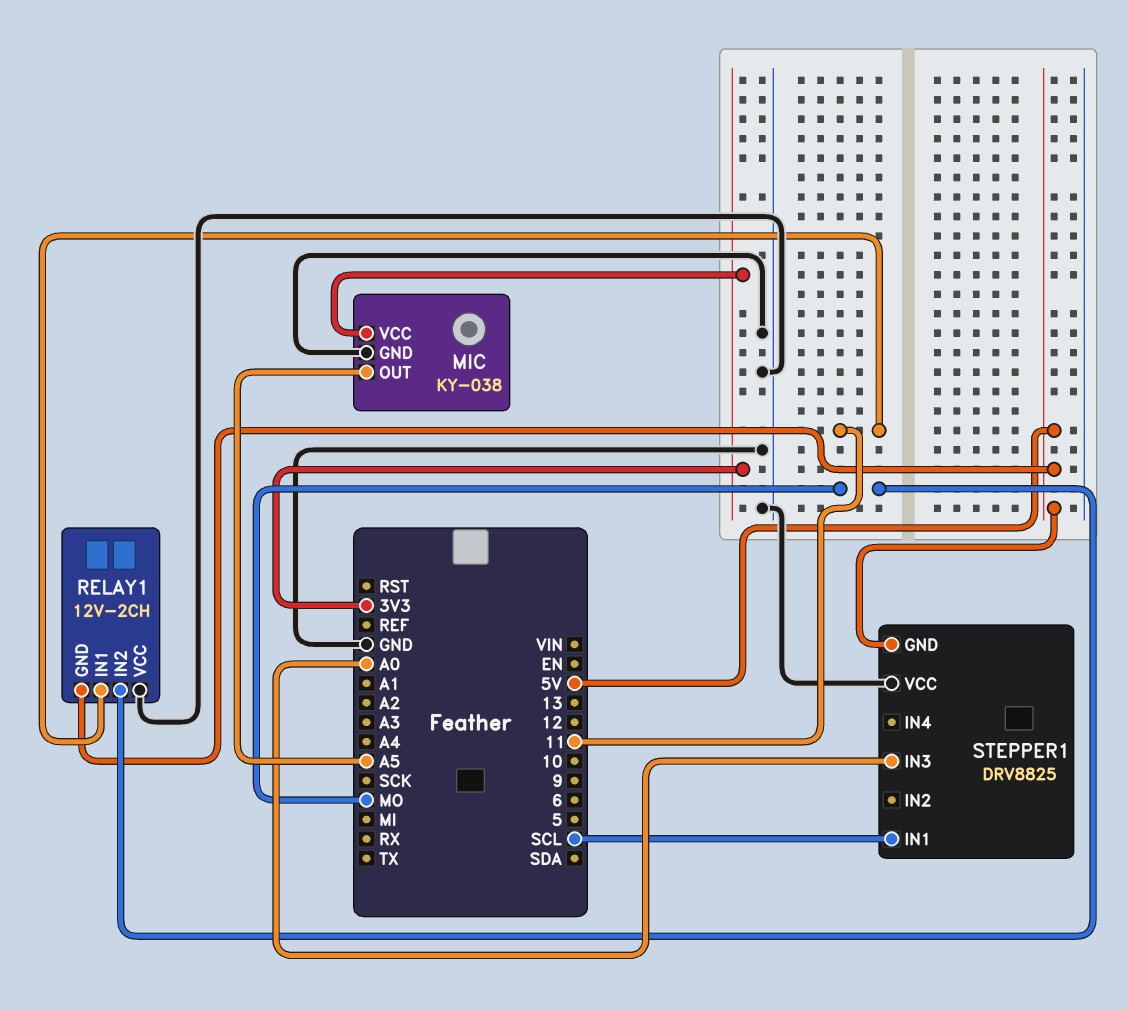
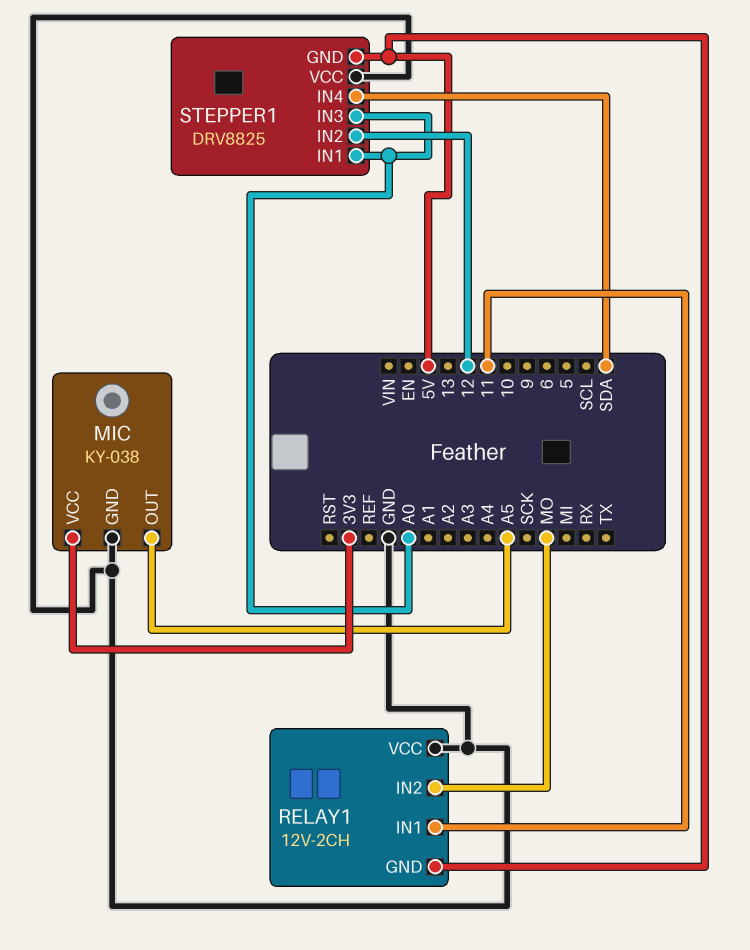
STEPPER1 pin IN1: SCL -> A0
STEPPER1 pin IN2: none -> 12
STEPPER1 pin IN4: none -> SDA

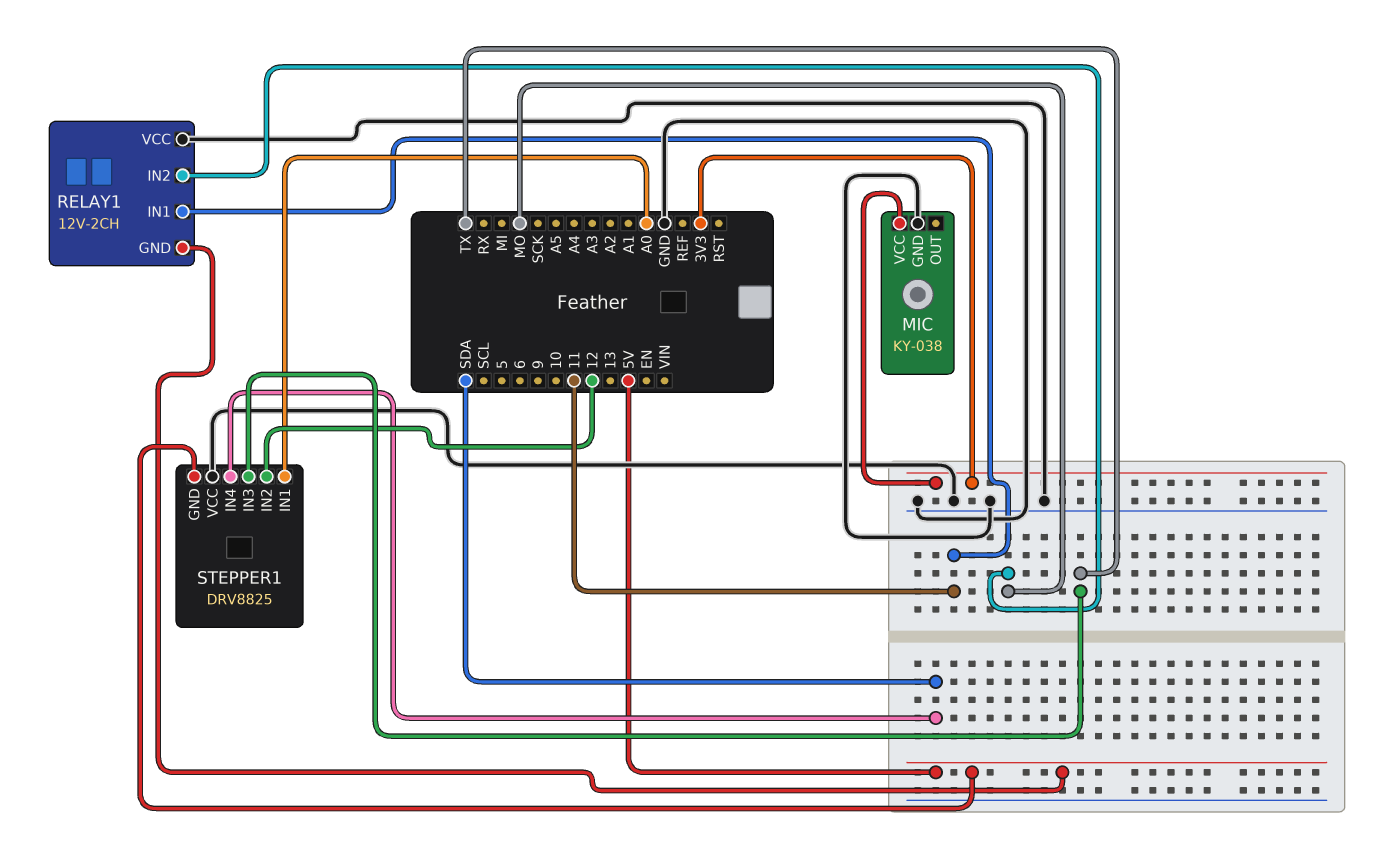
MIC pin OUT: A5 -> none
STEPPER1 pin IN3: A0 -> TX

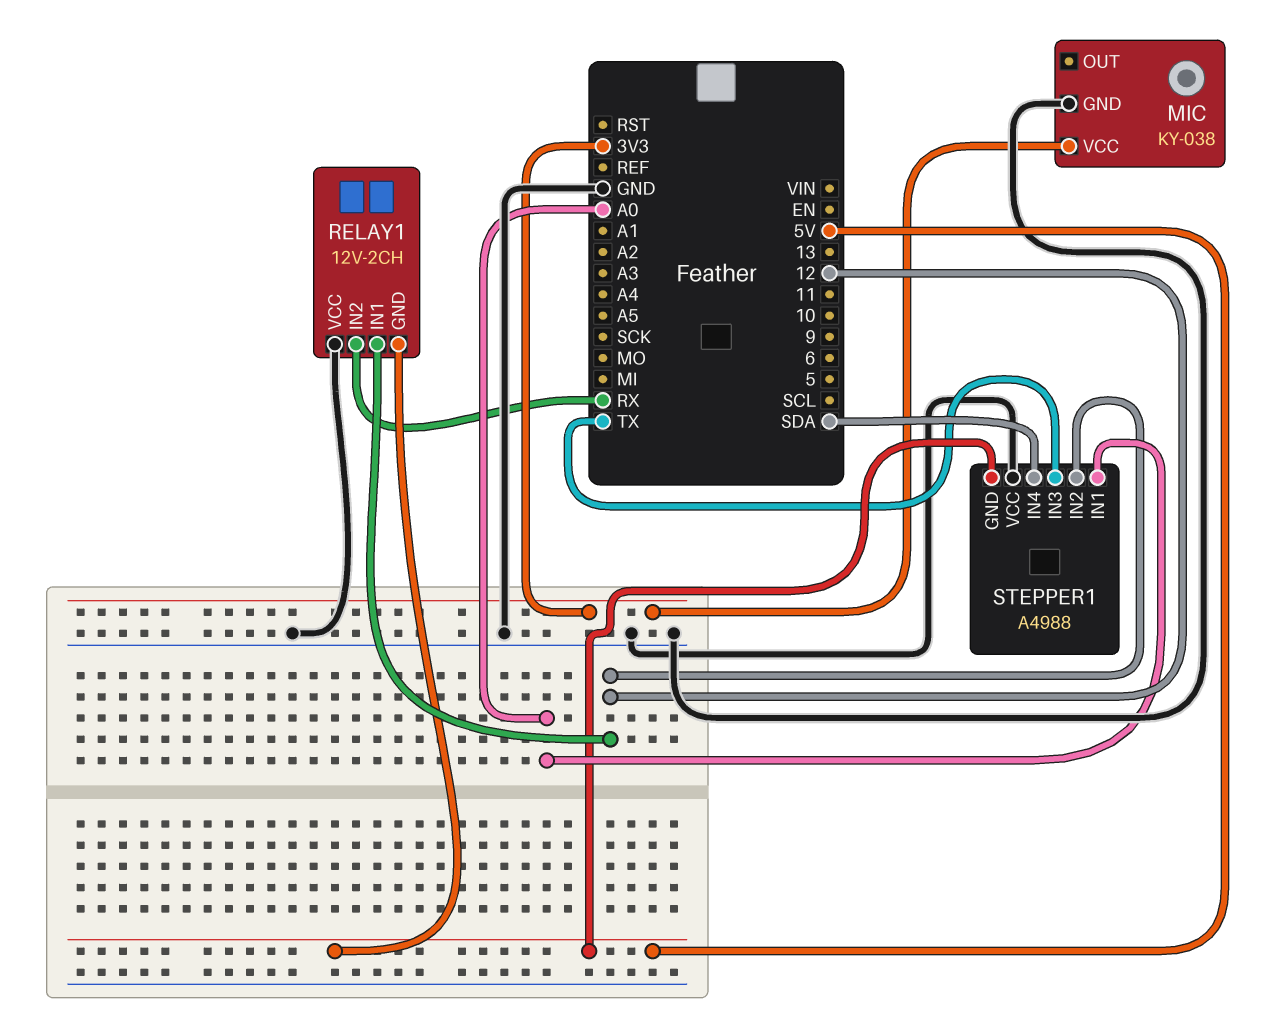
RELAY1 pin IN1: 11 -> 12
RELAY1 pin IN2: MO -> RX
STEPPER1: DRV8825 -> A4988

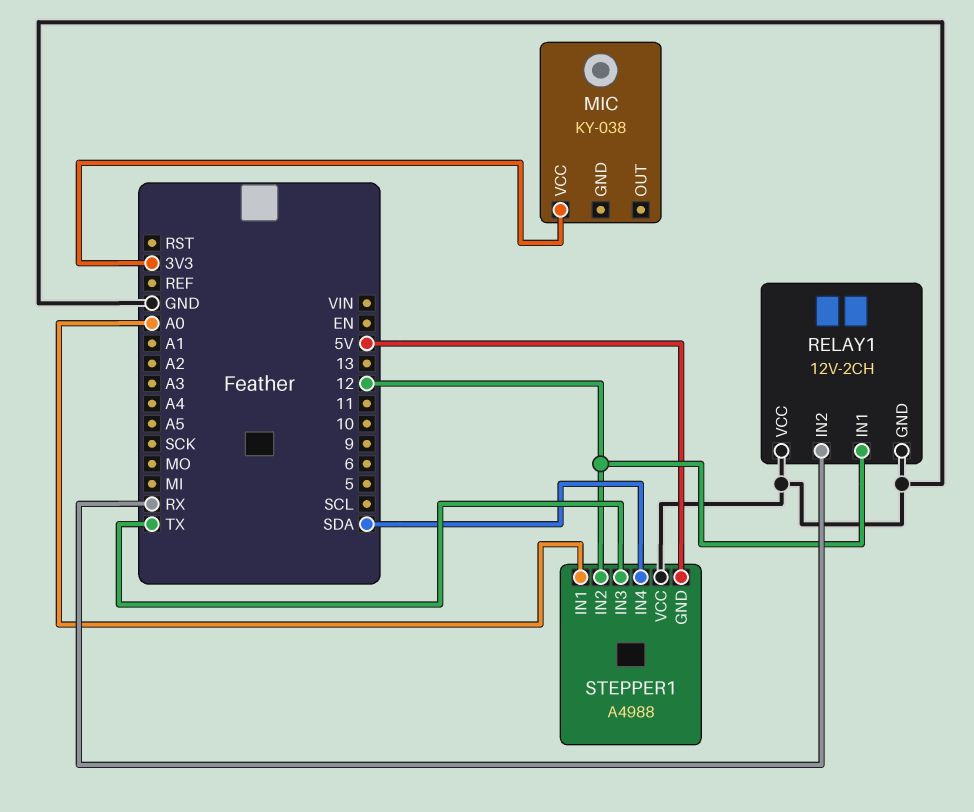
MIC pin GND: GND -> none
RELAY1 pin GND: 5V -> GND

